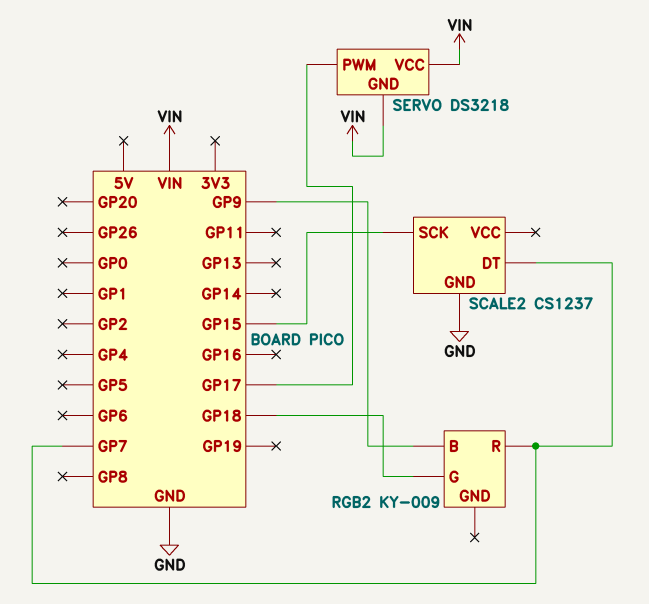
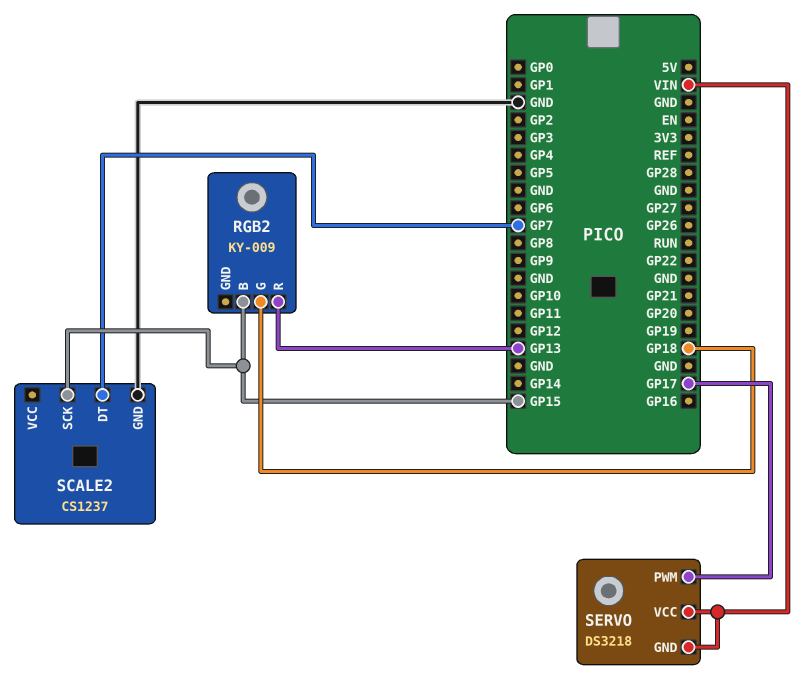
RGB2 pin B: GP9 -> GP15
RGB2 pin R: GP7 -> GP13

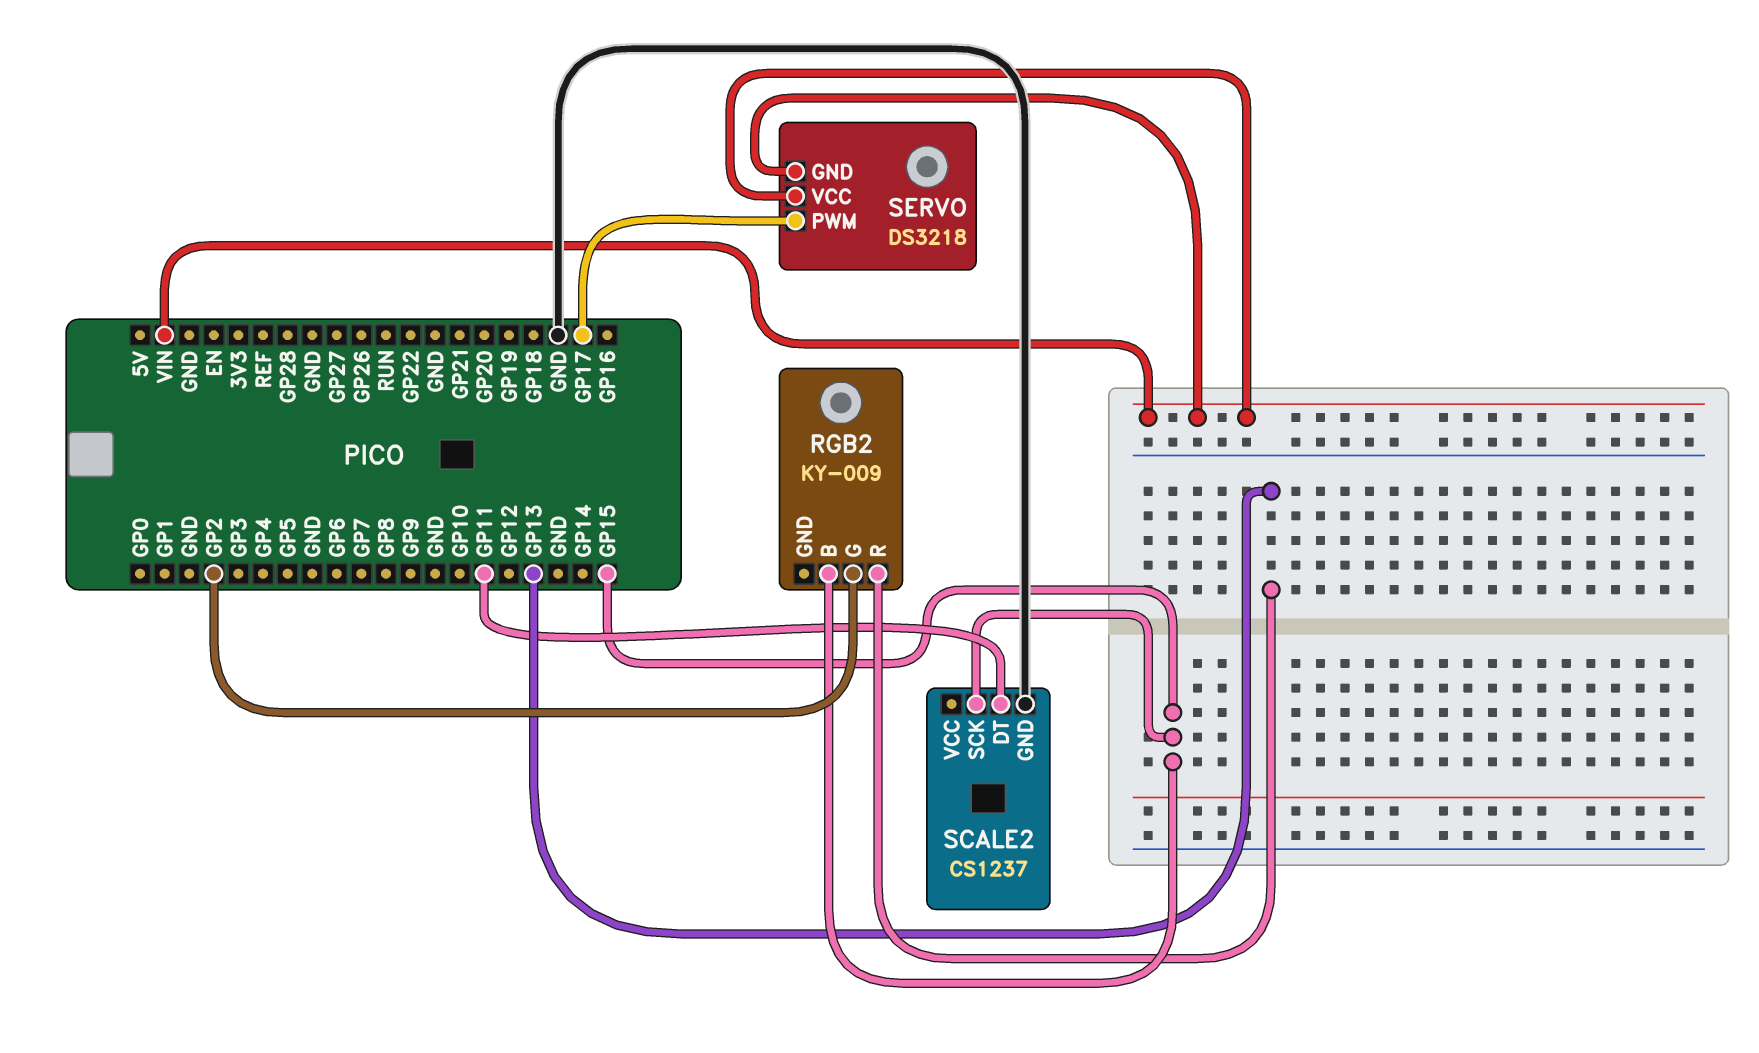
RGB2 pin G: GP18 -> GP2
SCALE2 pin DT: GP7 -> GP11

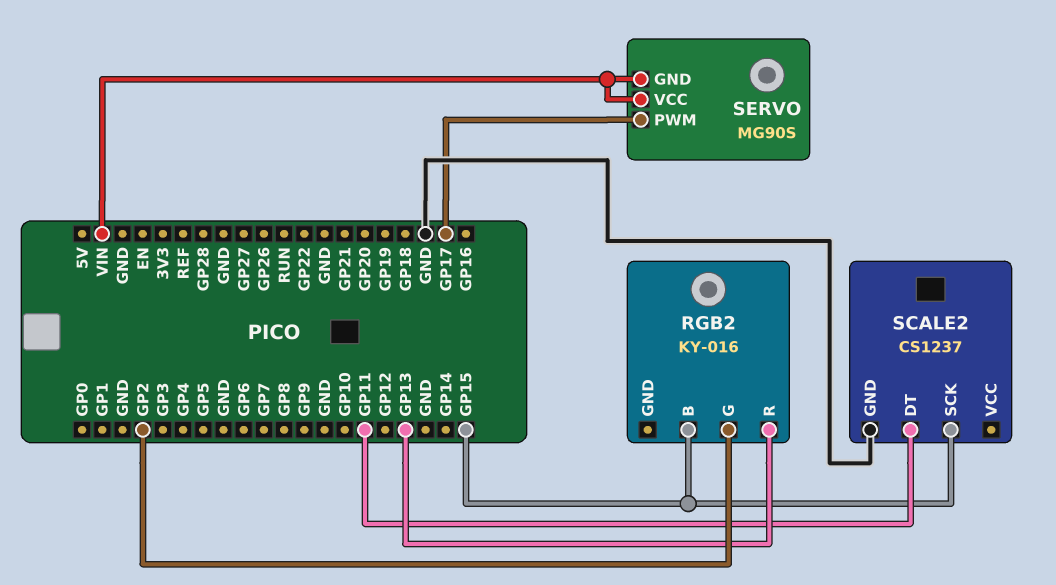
RGB2: KY-009 -> KY-016
SERVO: DS3218 -> MG90S

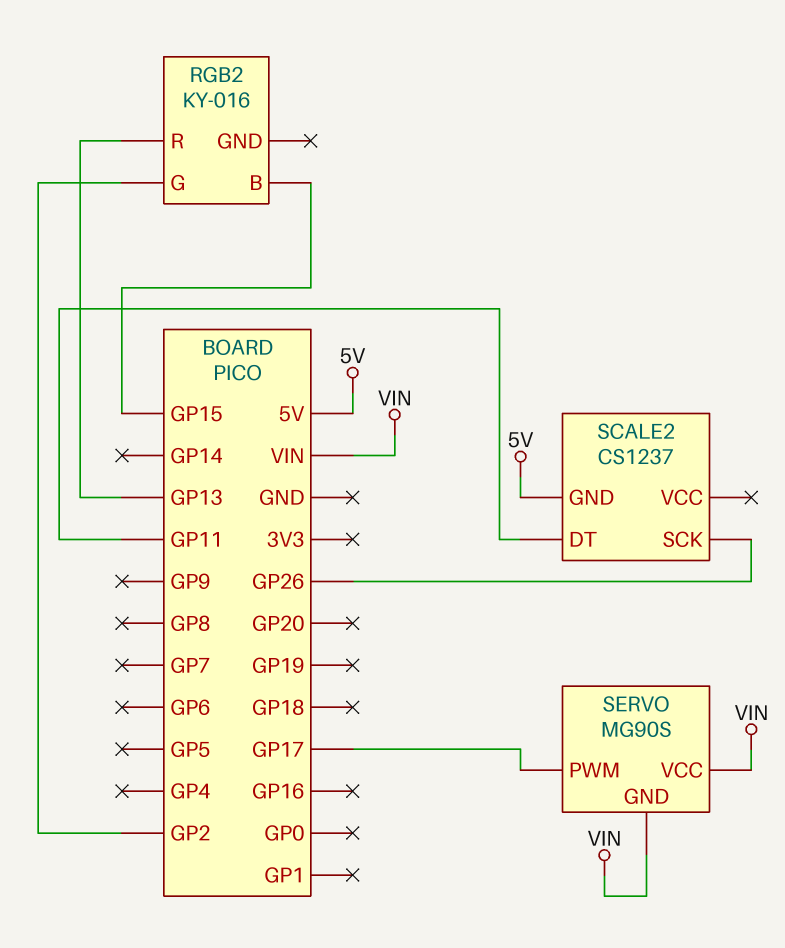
SCALE2 pin GND: GND -> 5V
SCALE2 pin SCK: GP15 -> GP26

